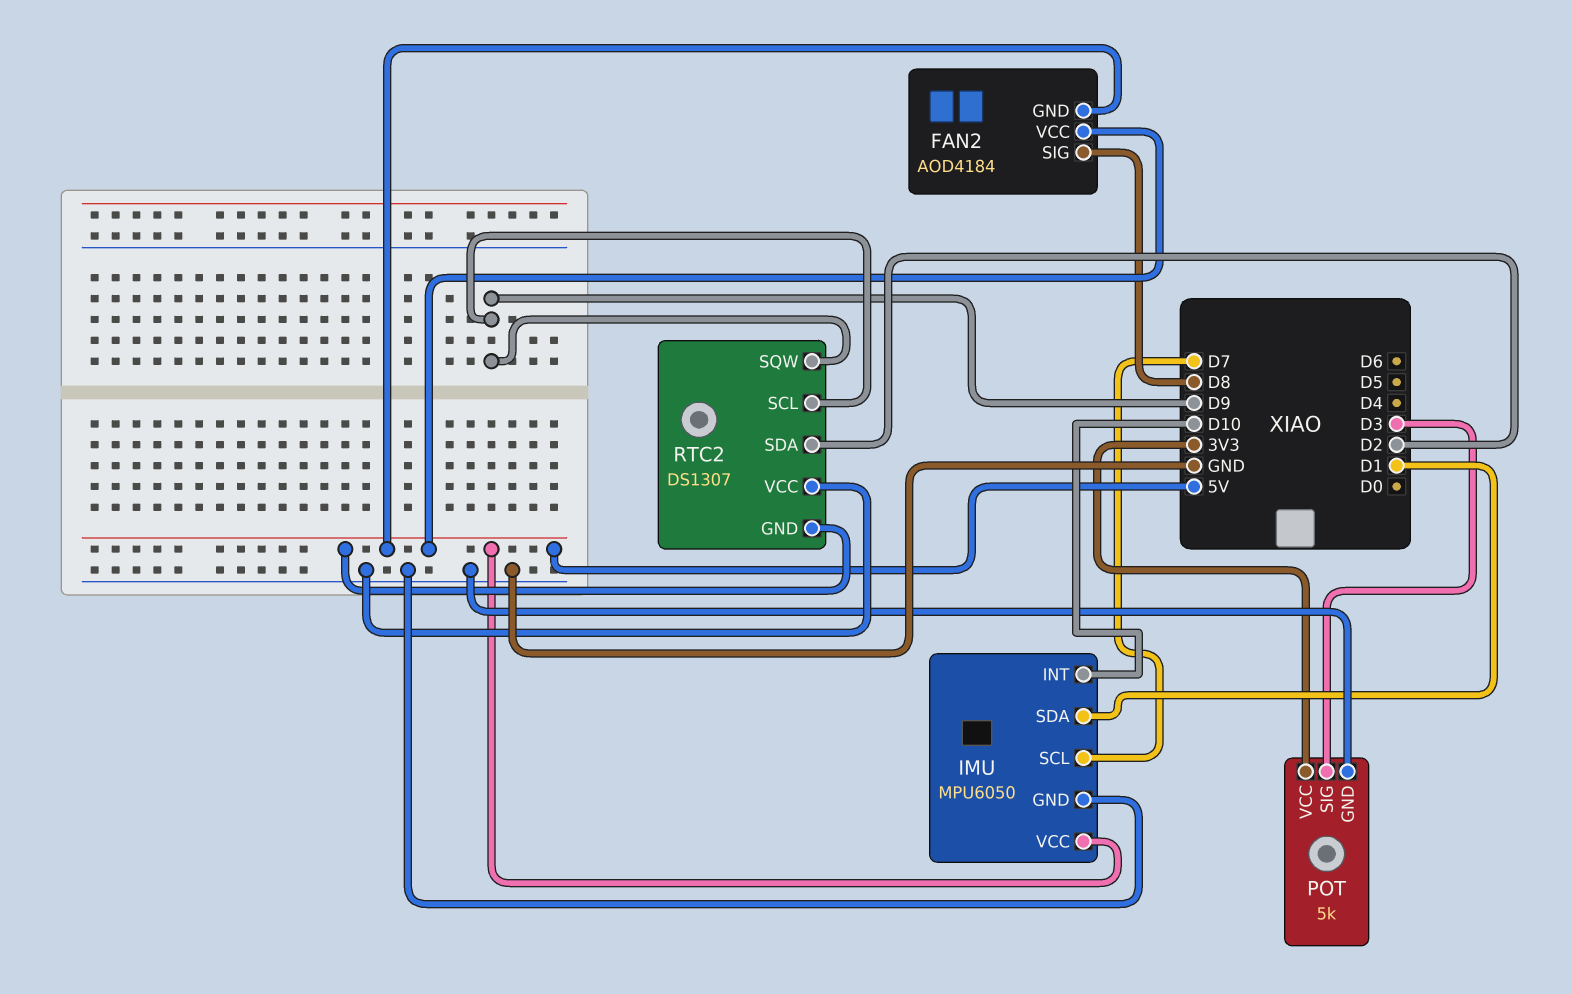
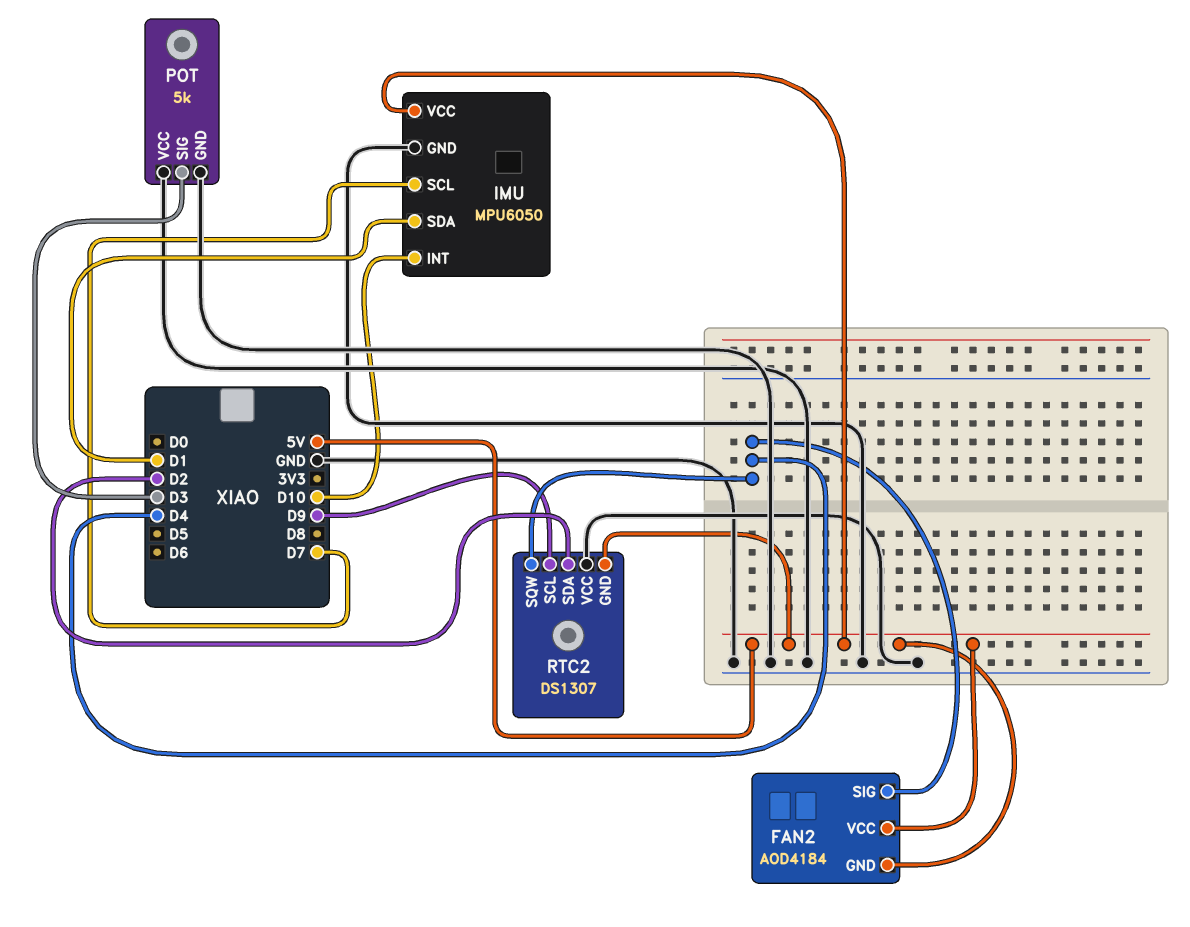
FAN2 pin SIG: D8 -> D4
POT pin VCC: 3V3 -> GND
RTC2 pin SQW: D9 -> D4

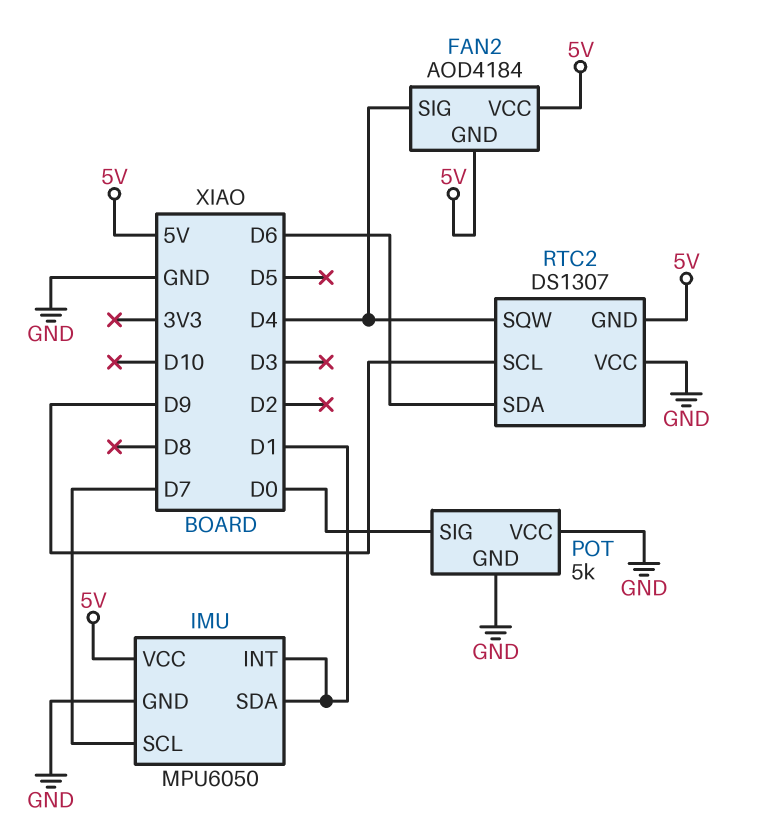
IMU pin INT: D10 -> D1
POT pin SIG: D3 -> D0
RTC2 pin SDA: D2 -> D6

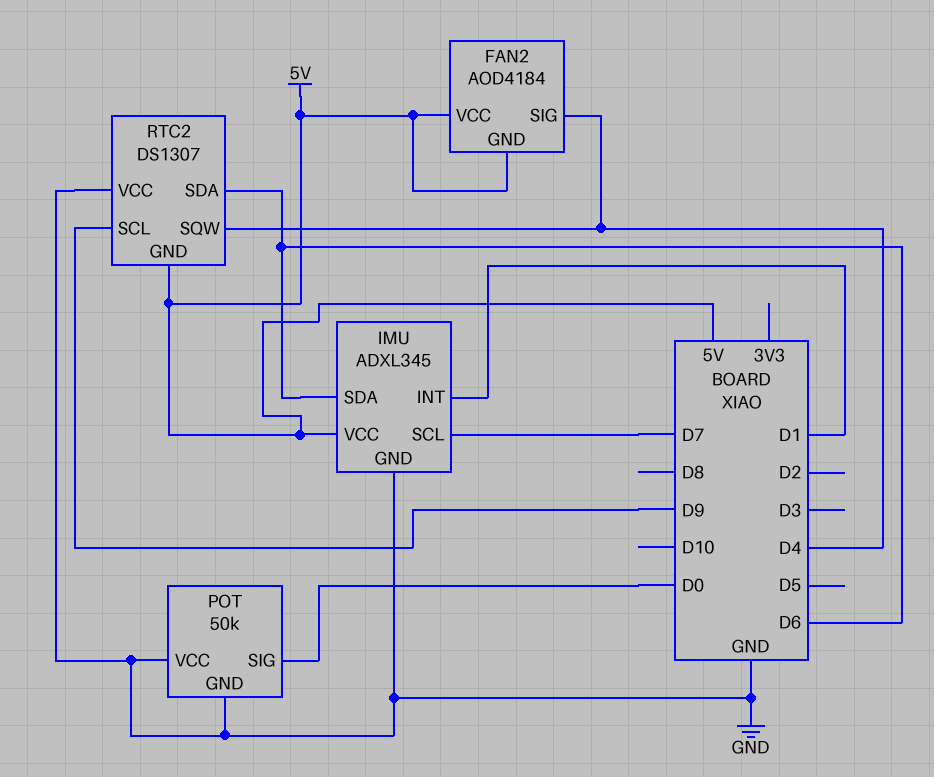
IMU: MPU6050 -> ADXL345
IMU pin SDA: D1 -> D6
POT: 5k -> 50k

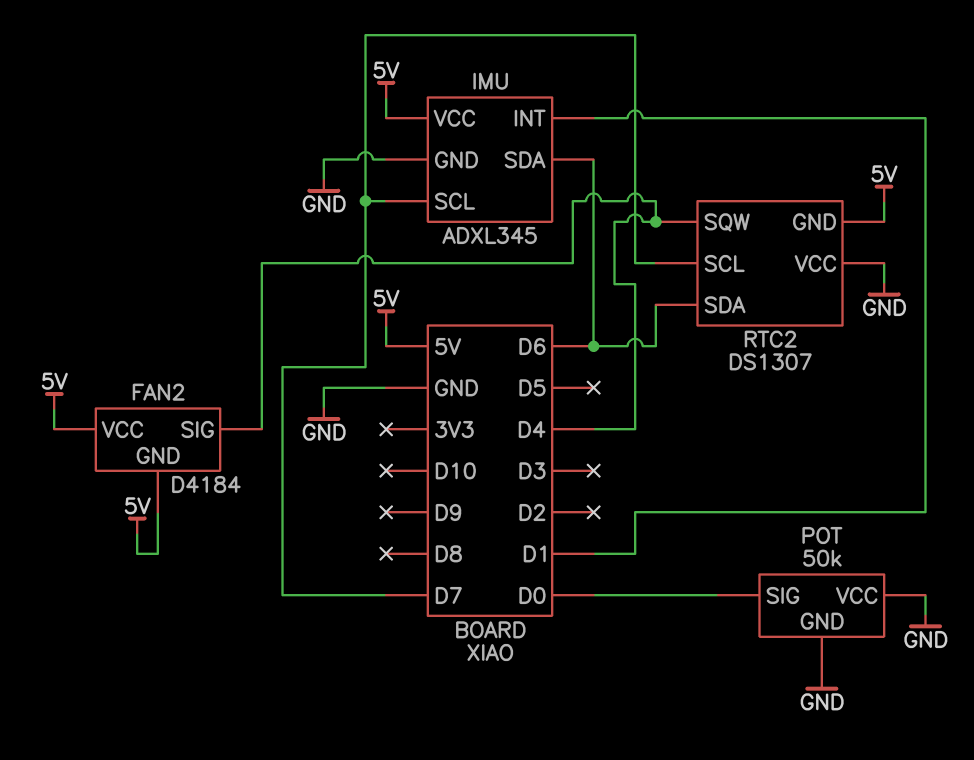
FAN2: AOD4184 -> D4184
RTC2 pin SCL: D9 -> D7

